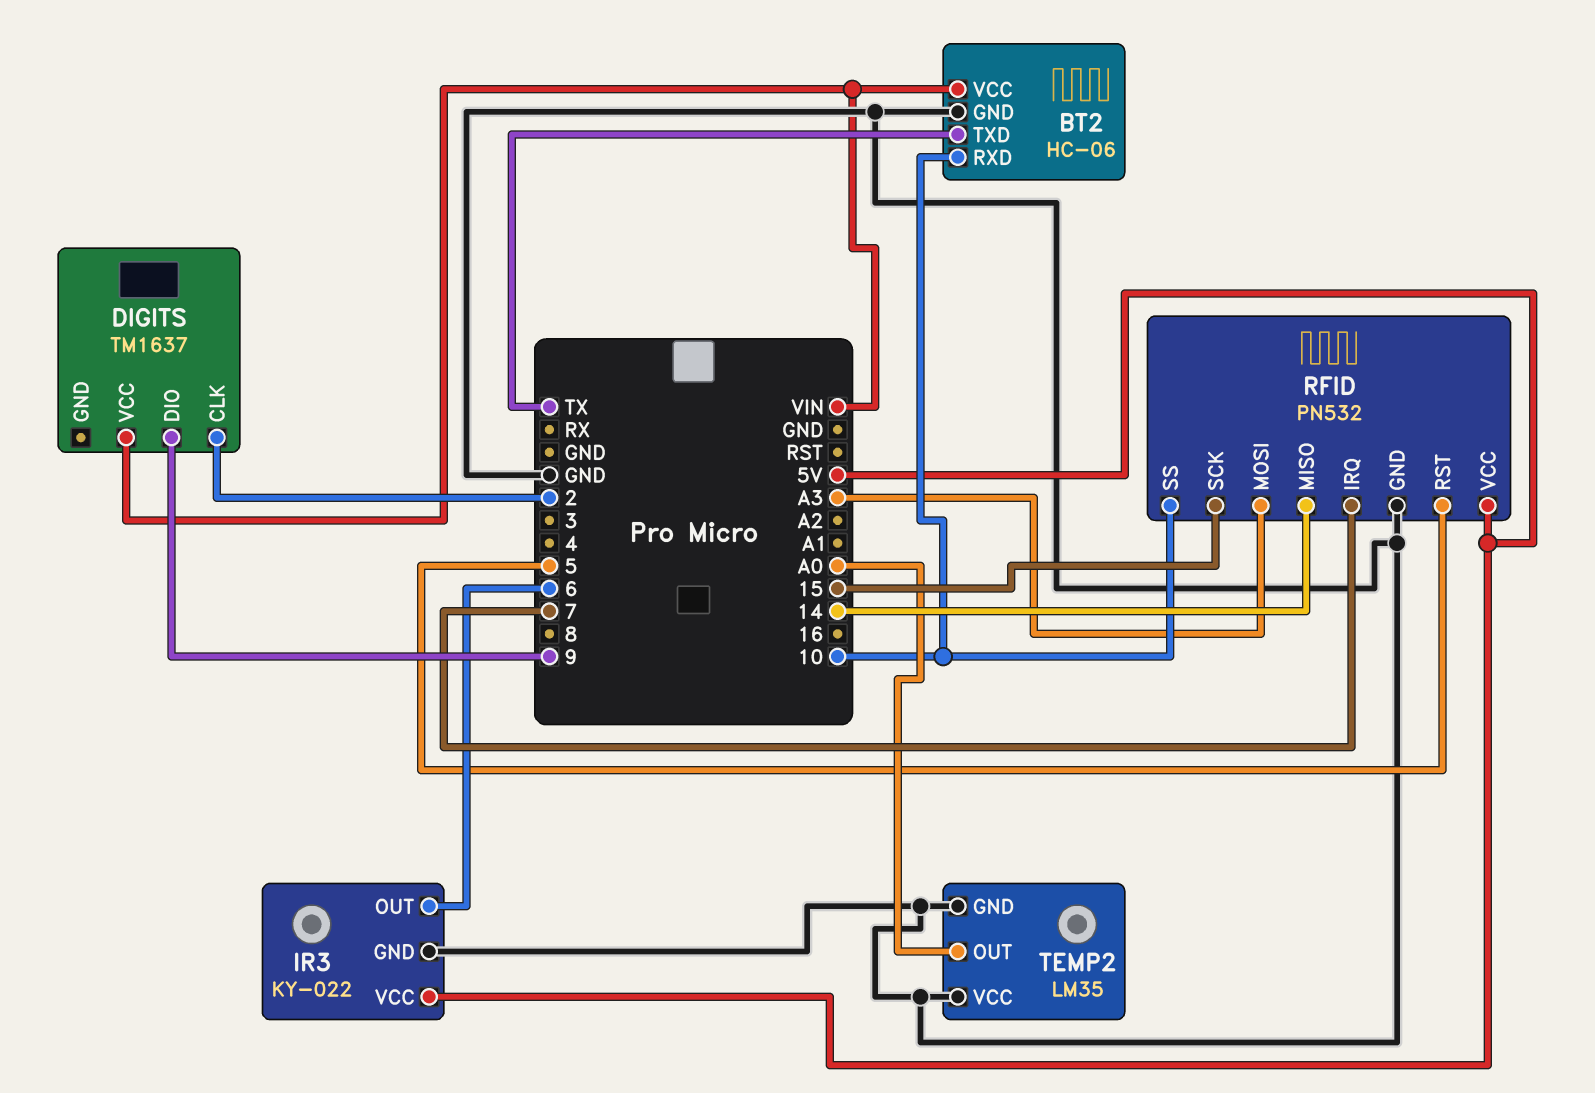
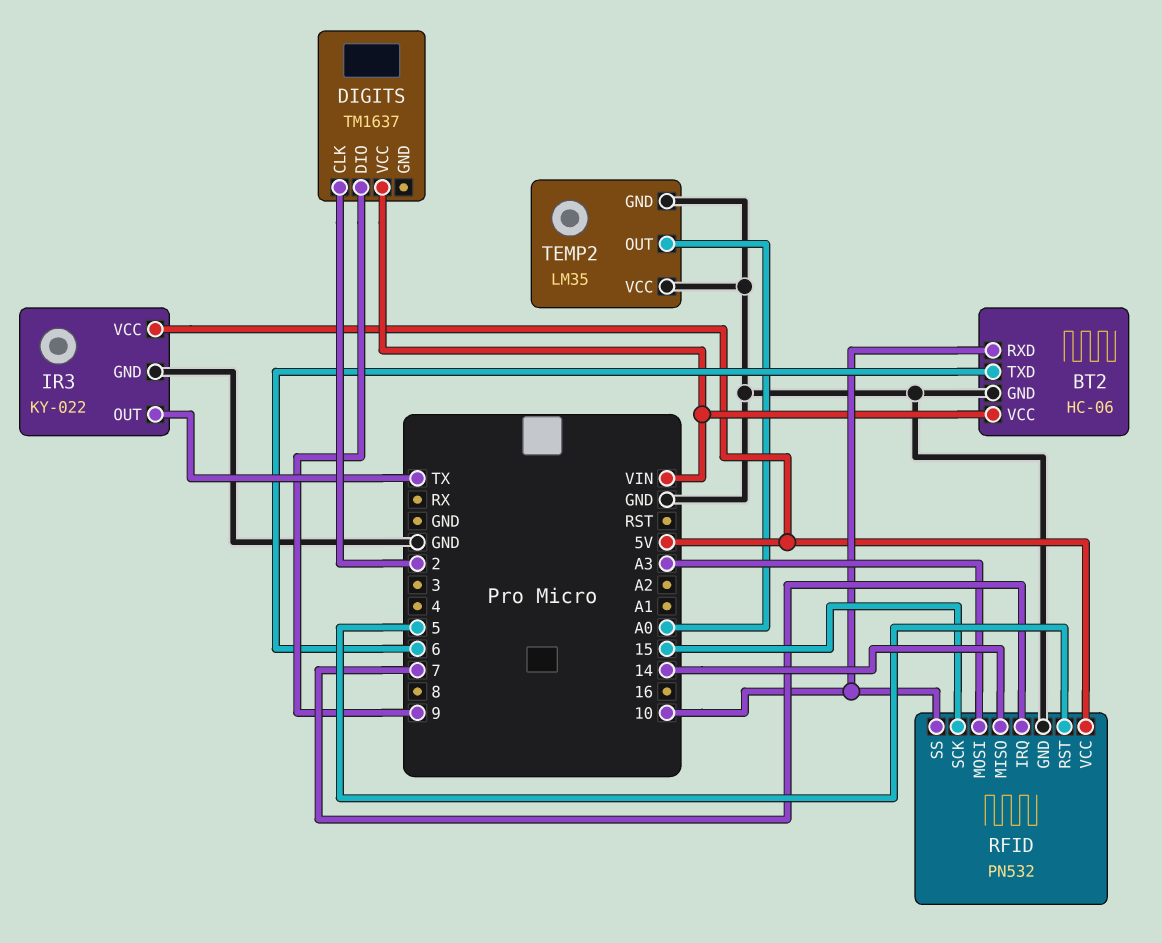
BT2 pin TXD: TX -> 6
IR3 pin OUT: 6 -> TX

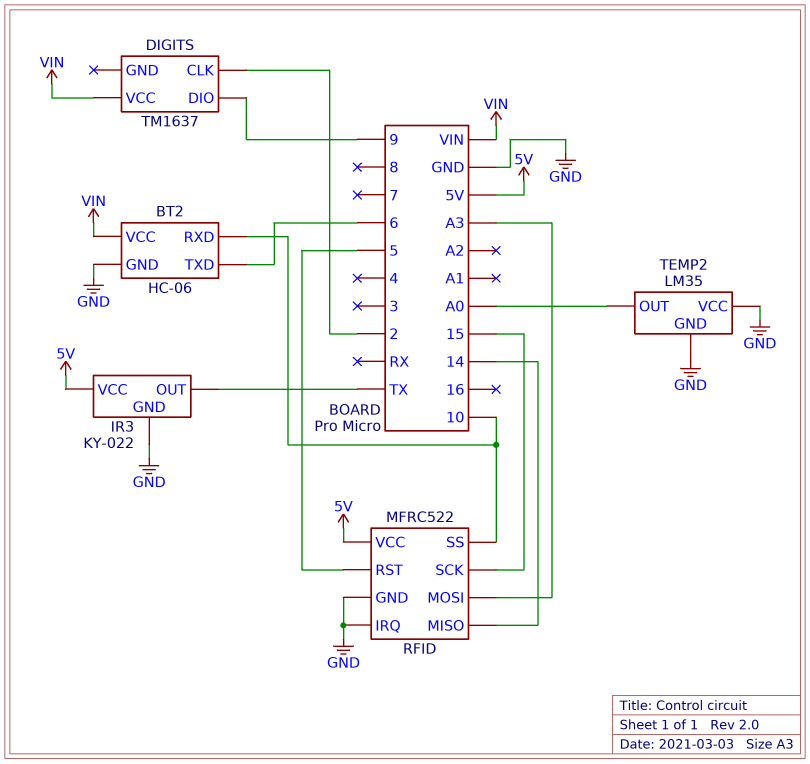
RFID: PN532 -> MFRC522
RFID pin IRQ: 7 -> GND

